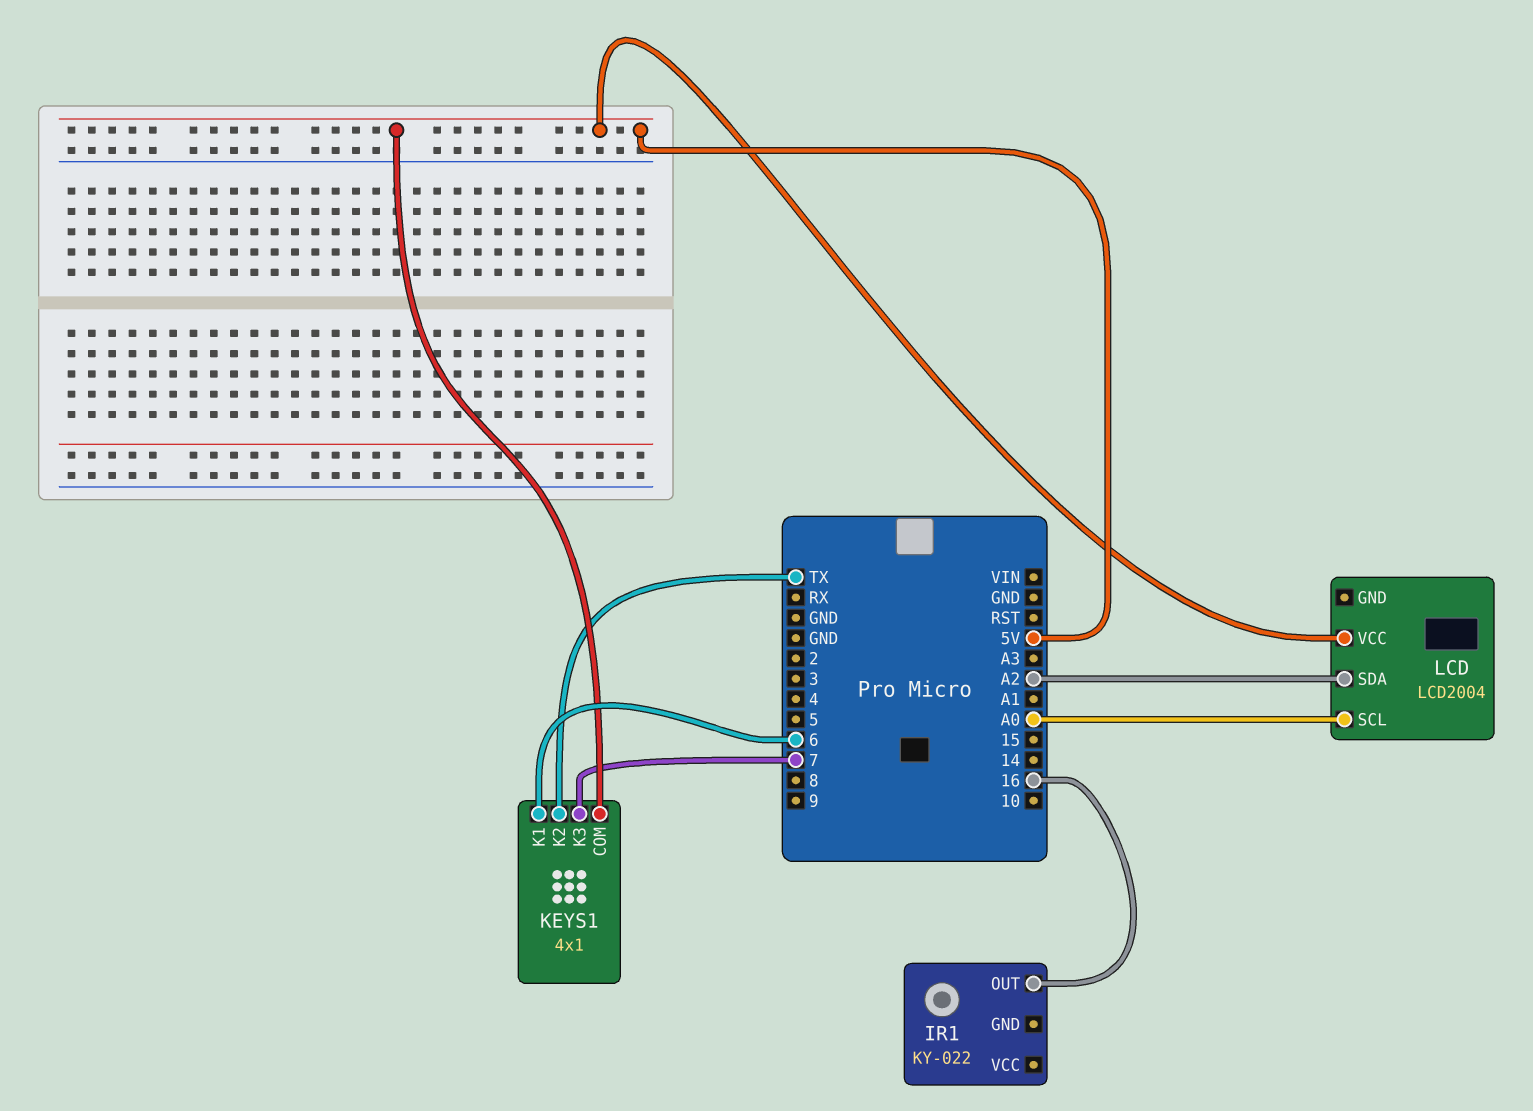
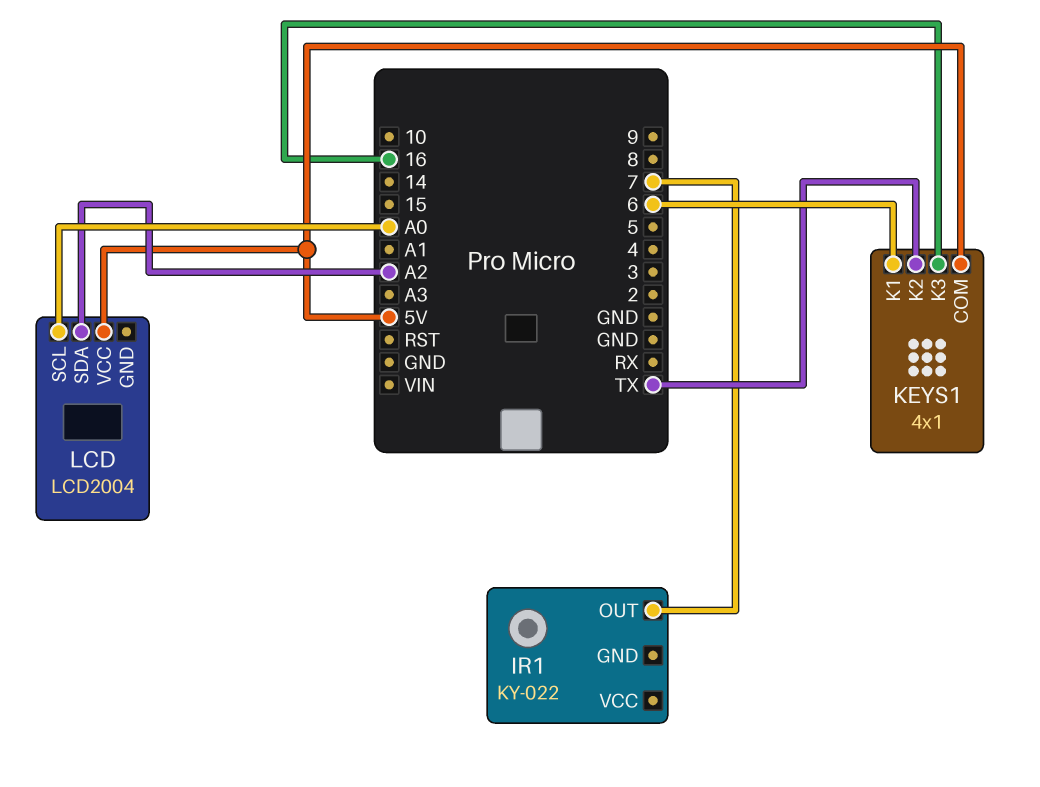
IR1 pin OUT: 16 -> 7
KEYS1 pin K3: 7 -> 16

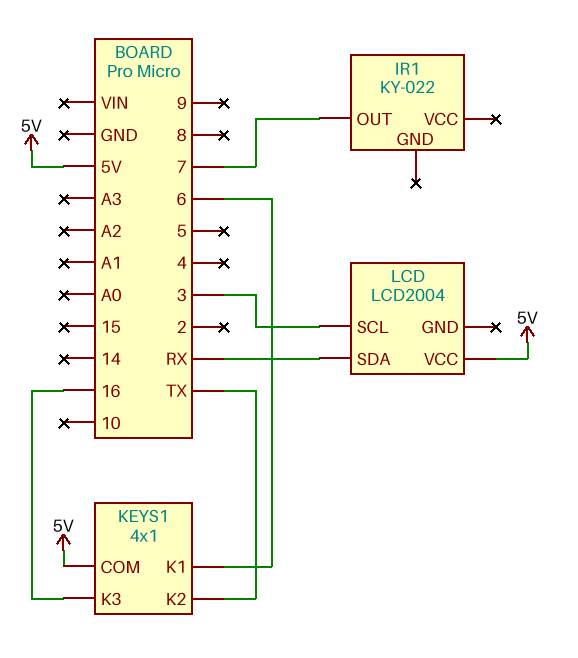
LCD pin SCL: A0 -> 3
LCD pin SDA: A2 -> RX

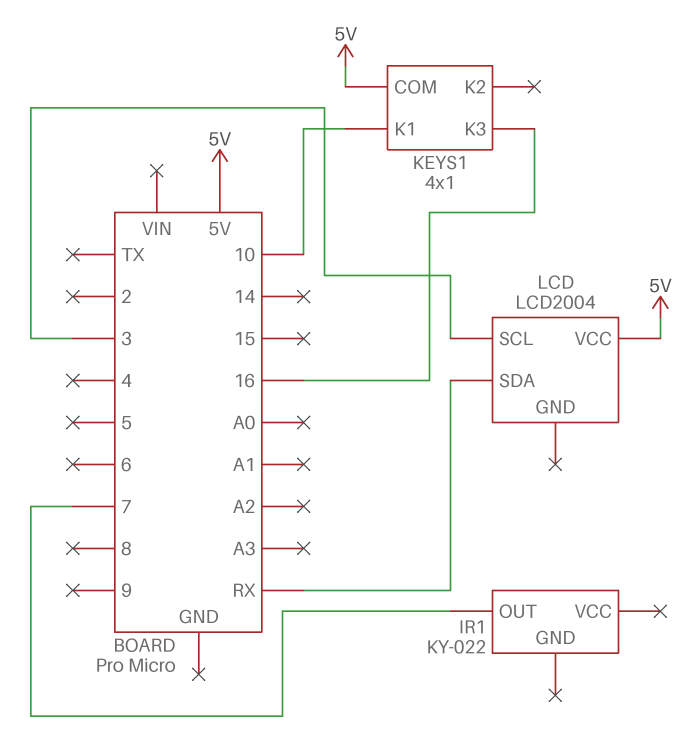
KEYS1 pin K1: 6 -> 10
KEYS1 pin K2: TX -> none

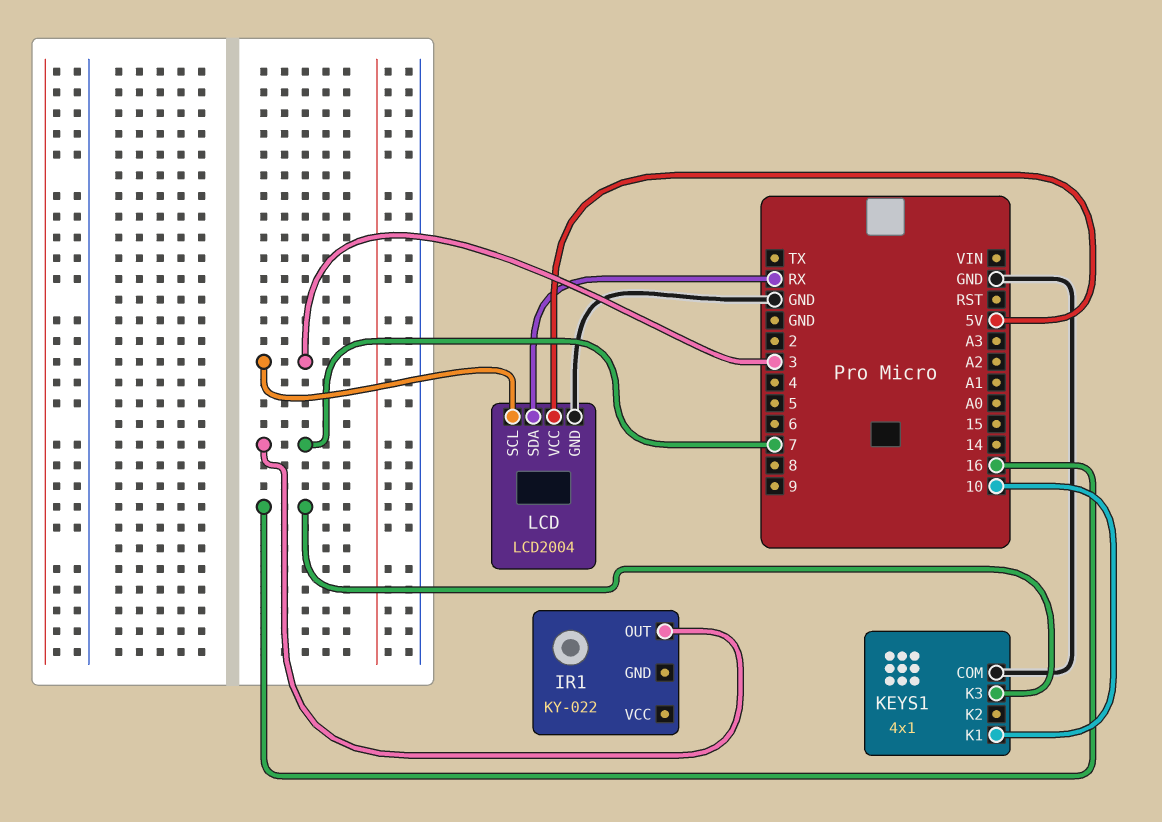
KEYS1 pin COM: 5V -> GND
LCD pin GND: none -> GND

